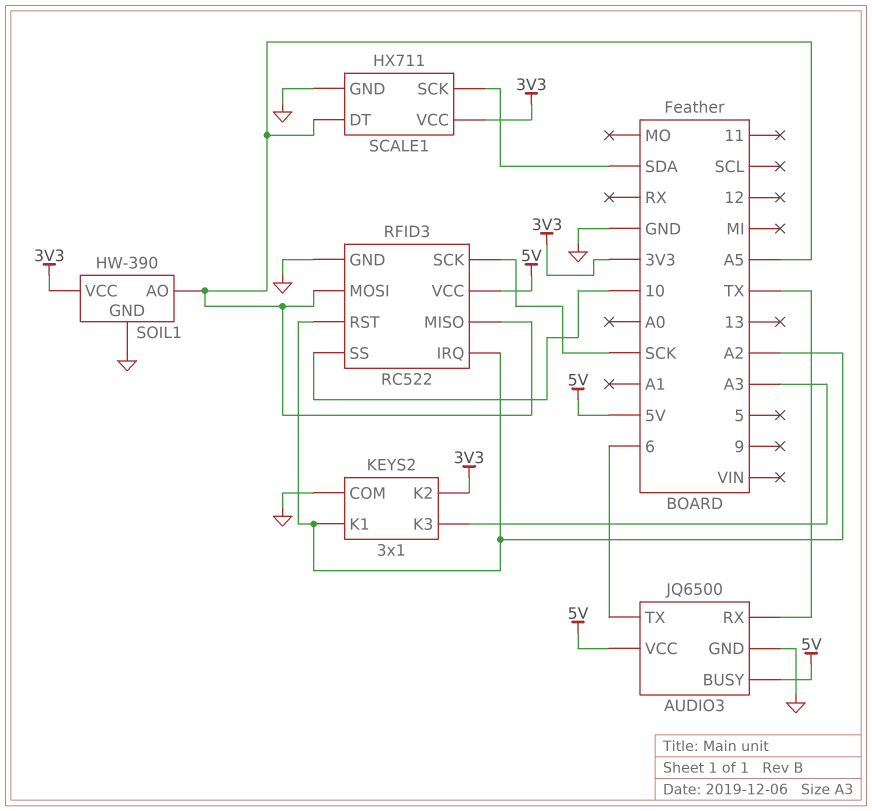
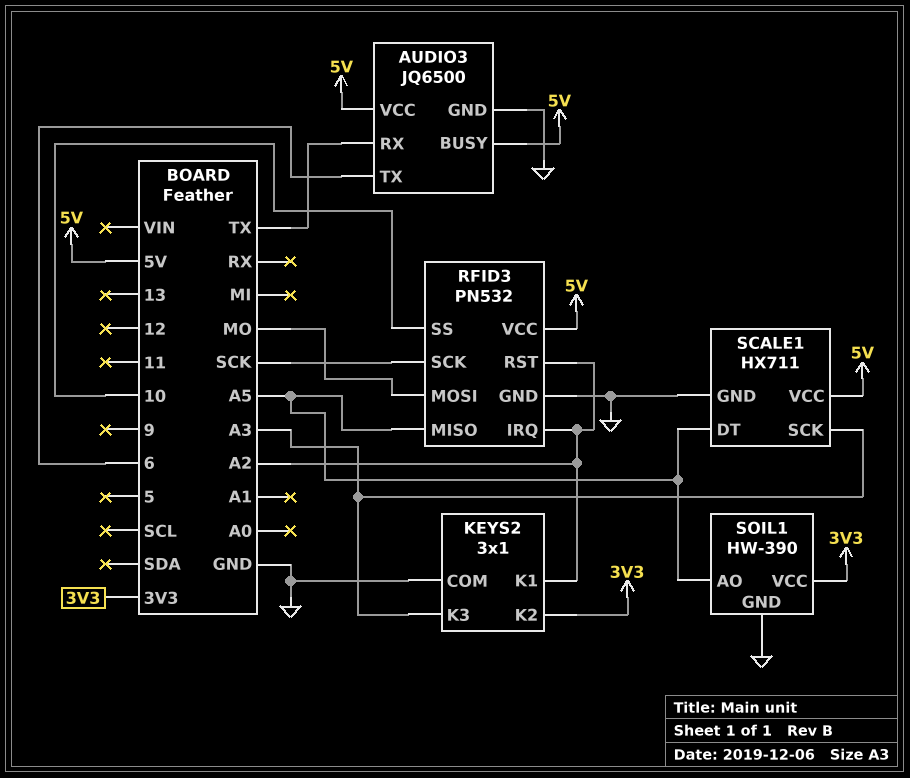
RFID3: RC522 -> PN532
RFID3 pin MOSI: A5 -> MO
SCALE1 pin SCK: SDA -> A3
SCALE1 pin VCC: 3V3 -> 5V

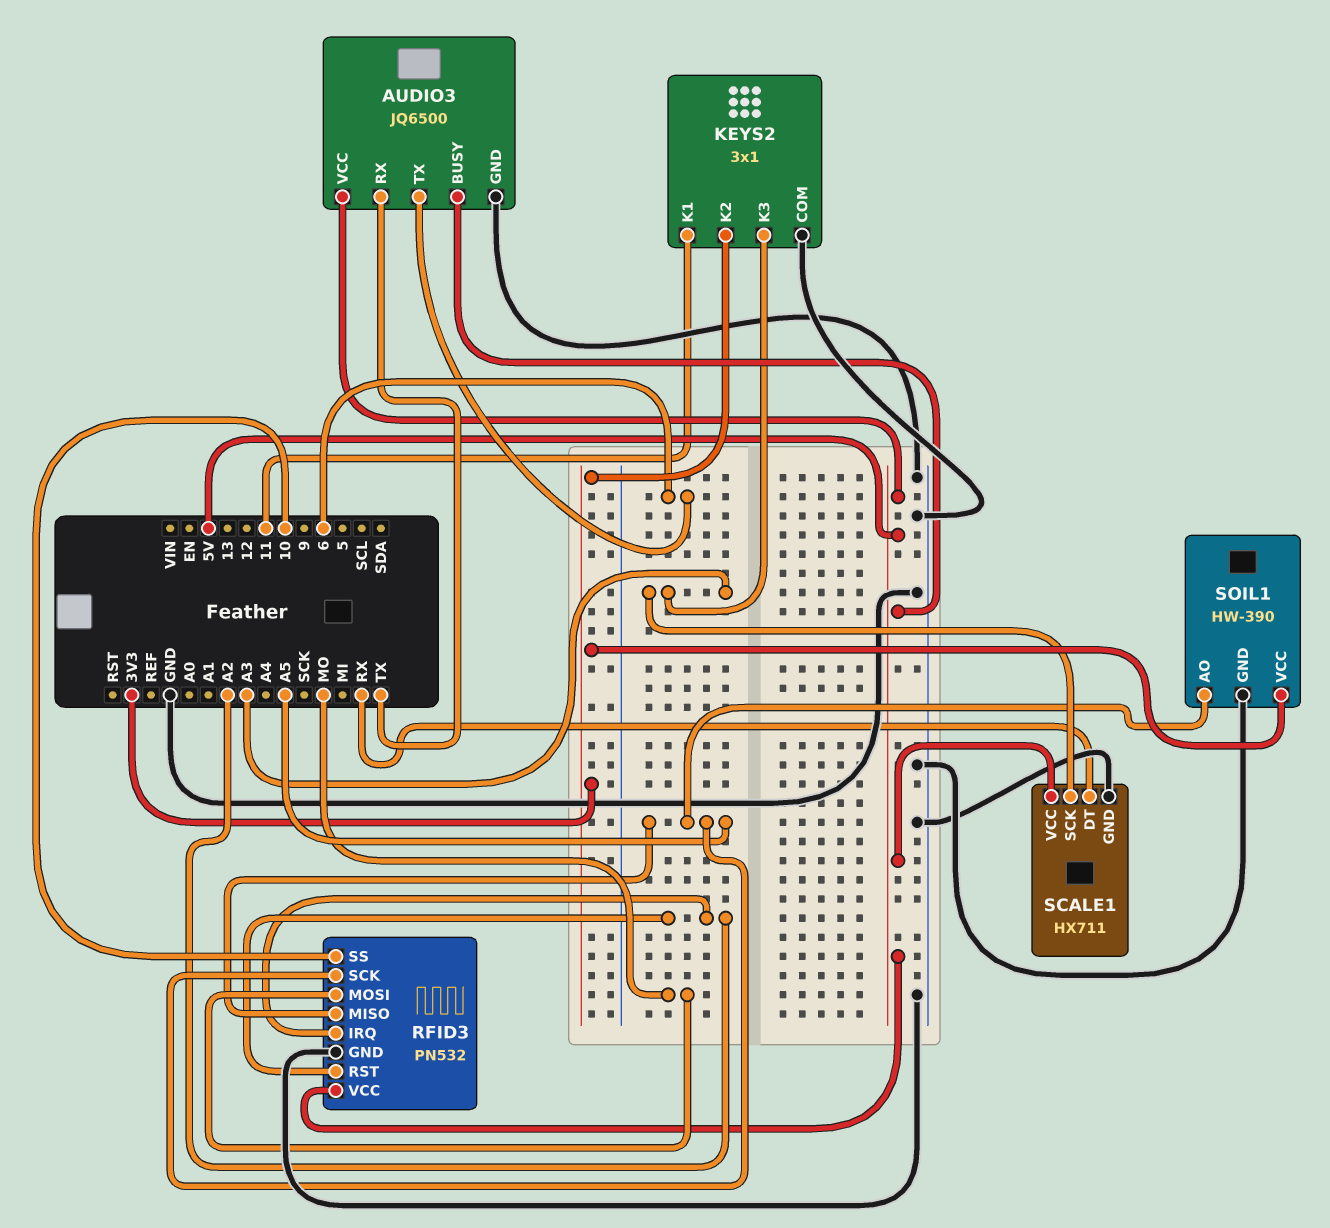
KEYS2 pin K1: A2 -> 11
RFID3 pin SCK: SCK -> A5
SCALE1 pin DT: A5 -> RX

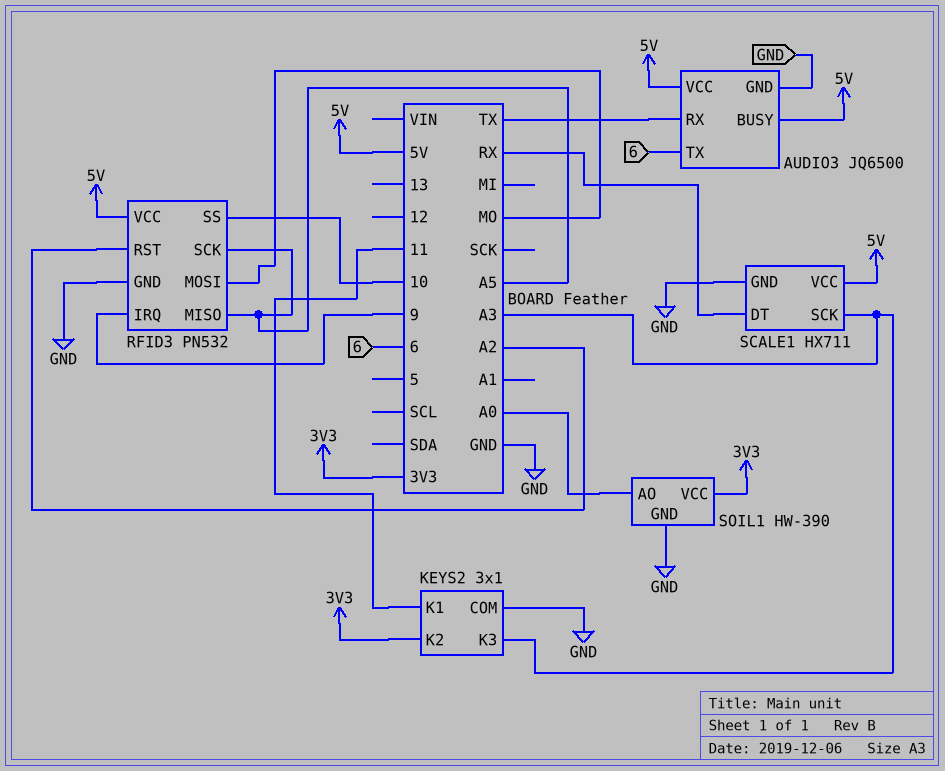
RFID3 pin IRQ: A2 -> 9
SOIL1 pin AO: A5 -> A0

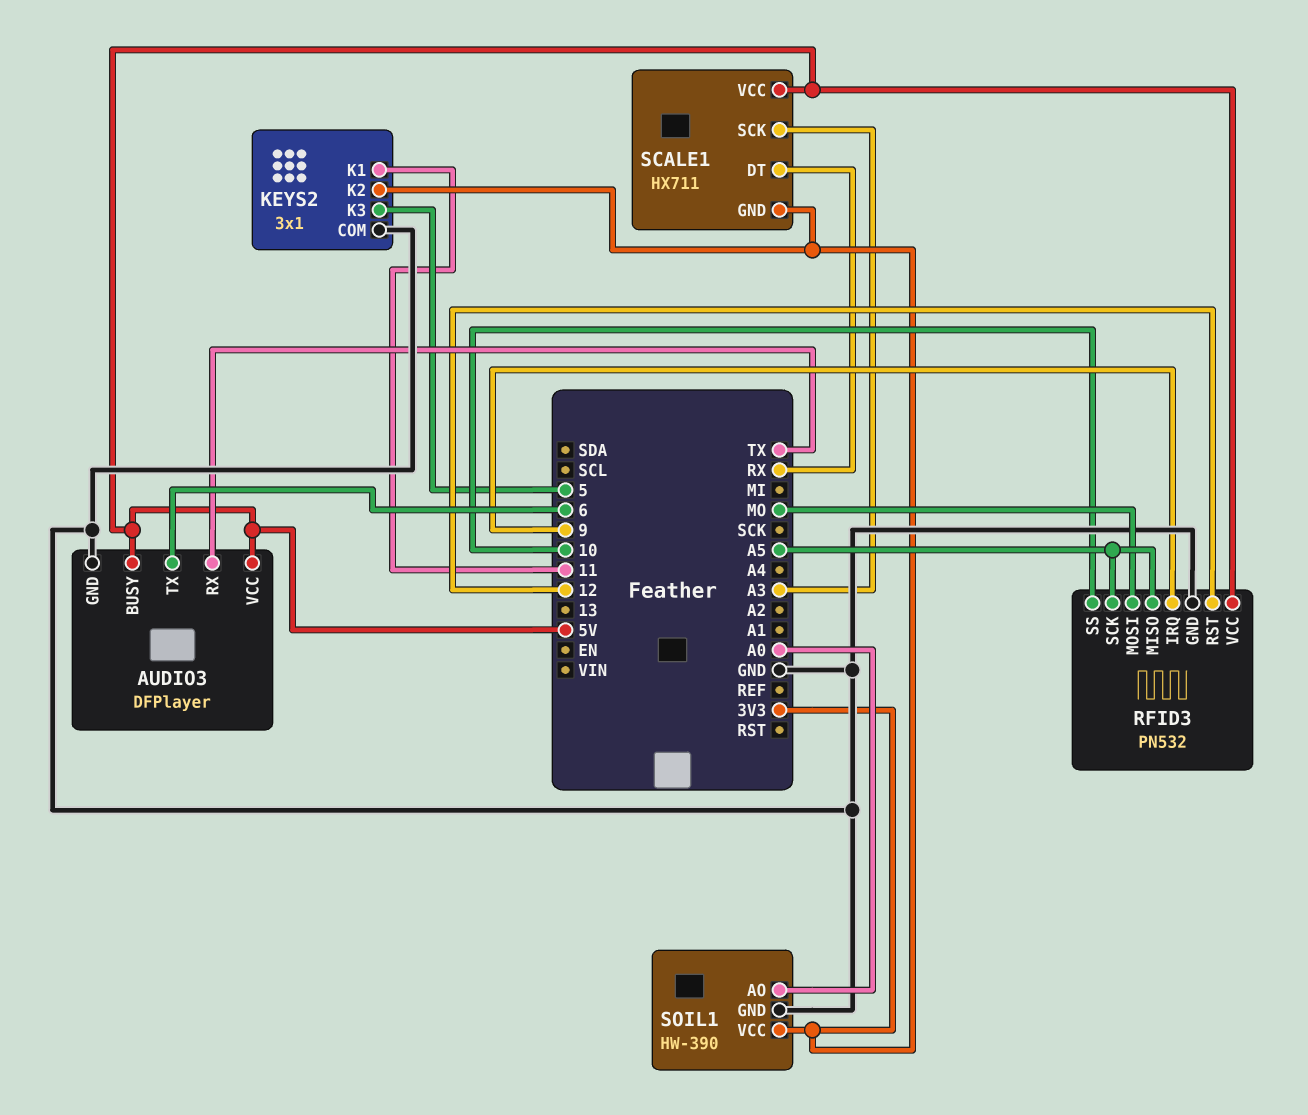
AUDIO3: JQ6500 -> DFPlayer
KEYS2 pin K3: A3 -> 5
RFID3 pin RST: A2 -> 12
SCALE1 pin GND: GND -> 3V3

